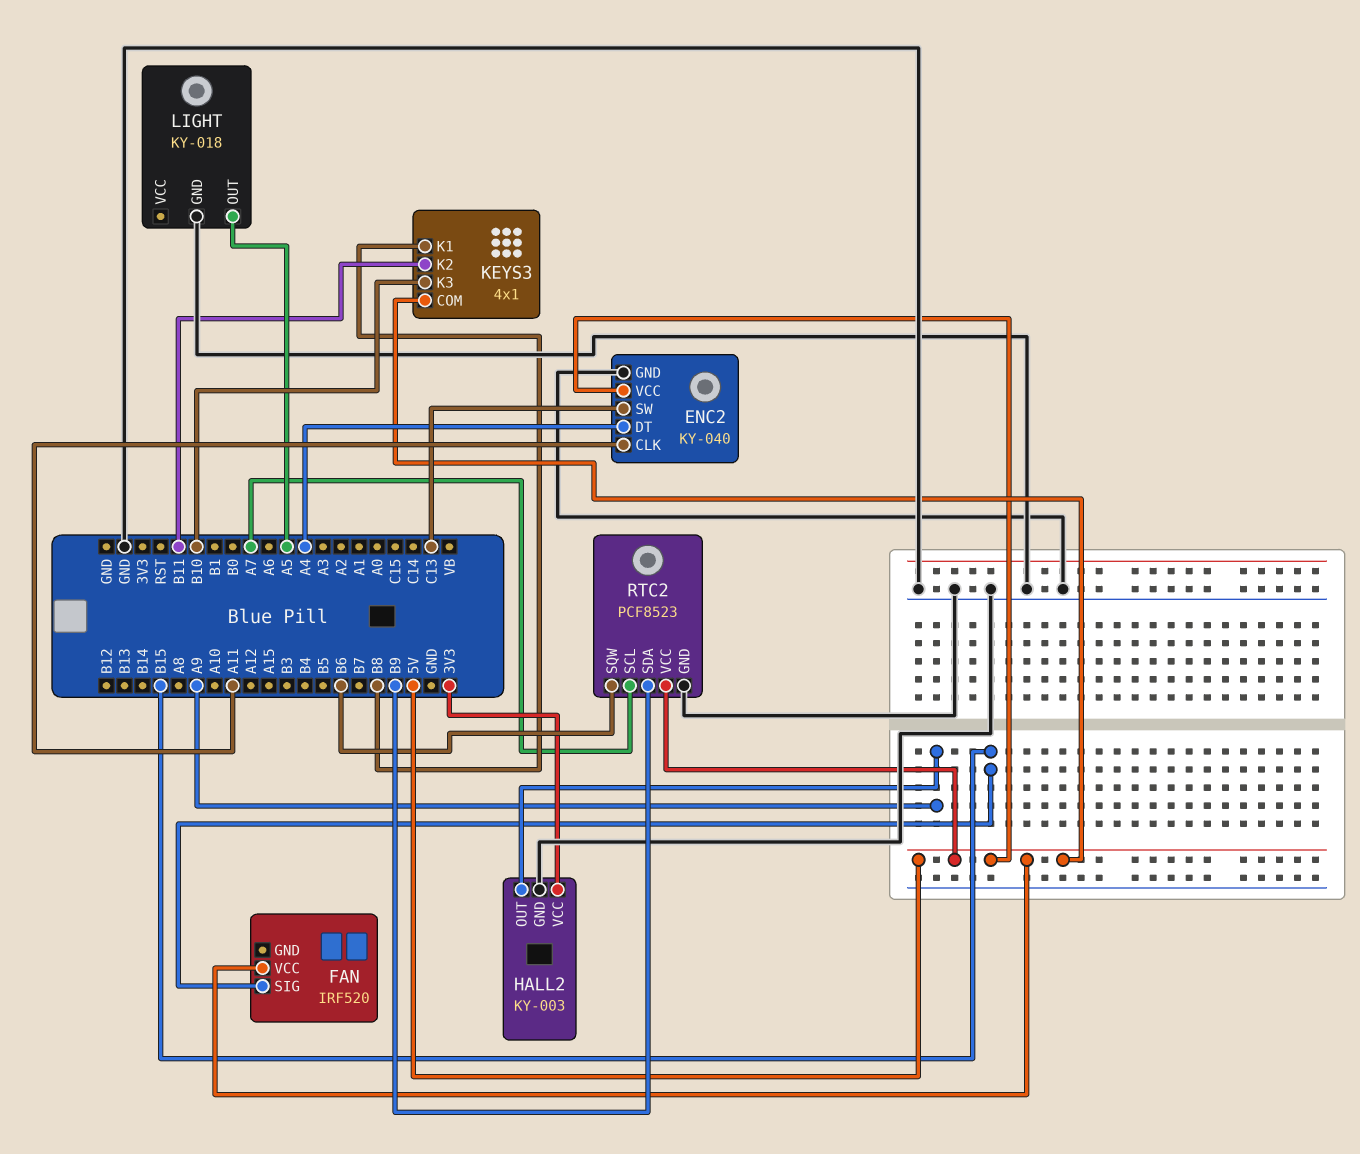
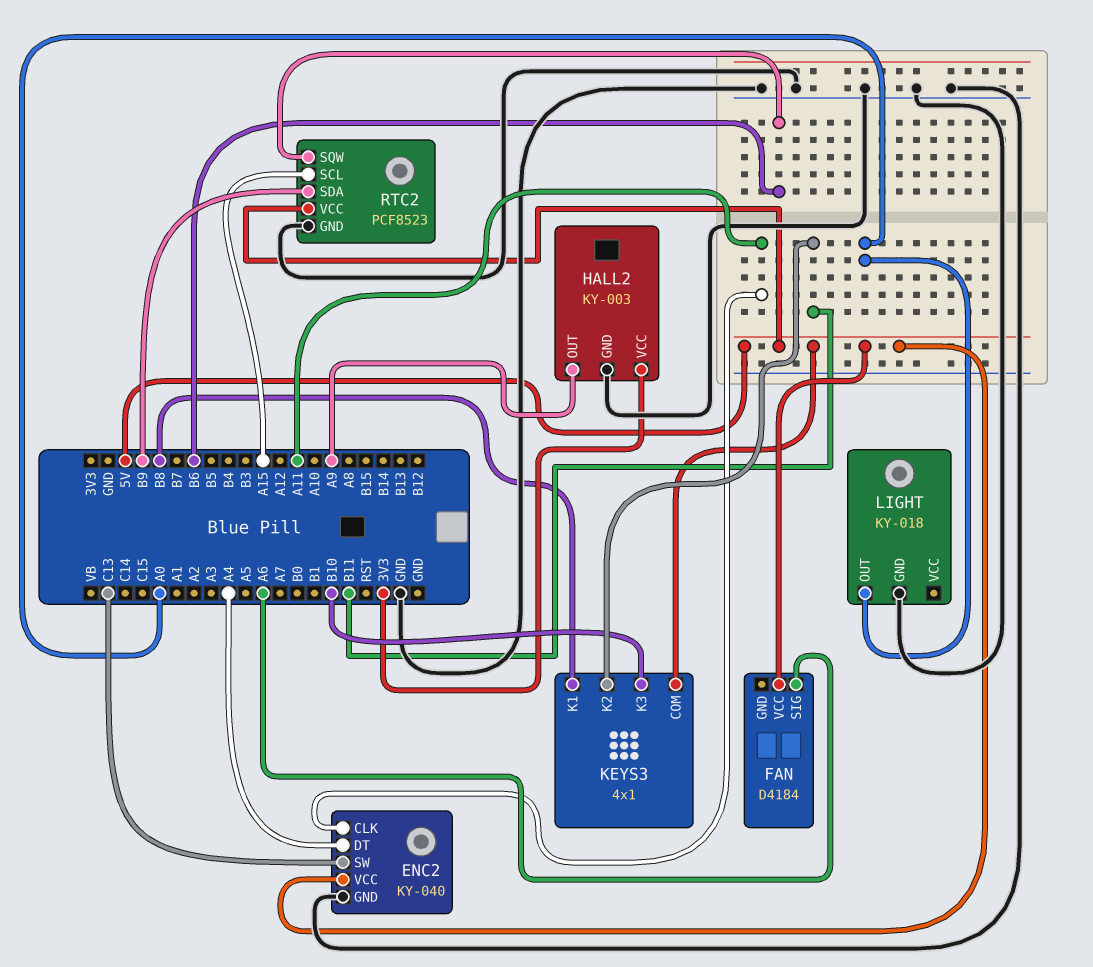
FAN: IRF520 -> D4184
FAN pin SIG: B15 -> A6
LIGHT pin OUT: A5 -> A0
RTC2 pin SCL: A7 -> A15

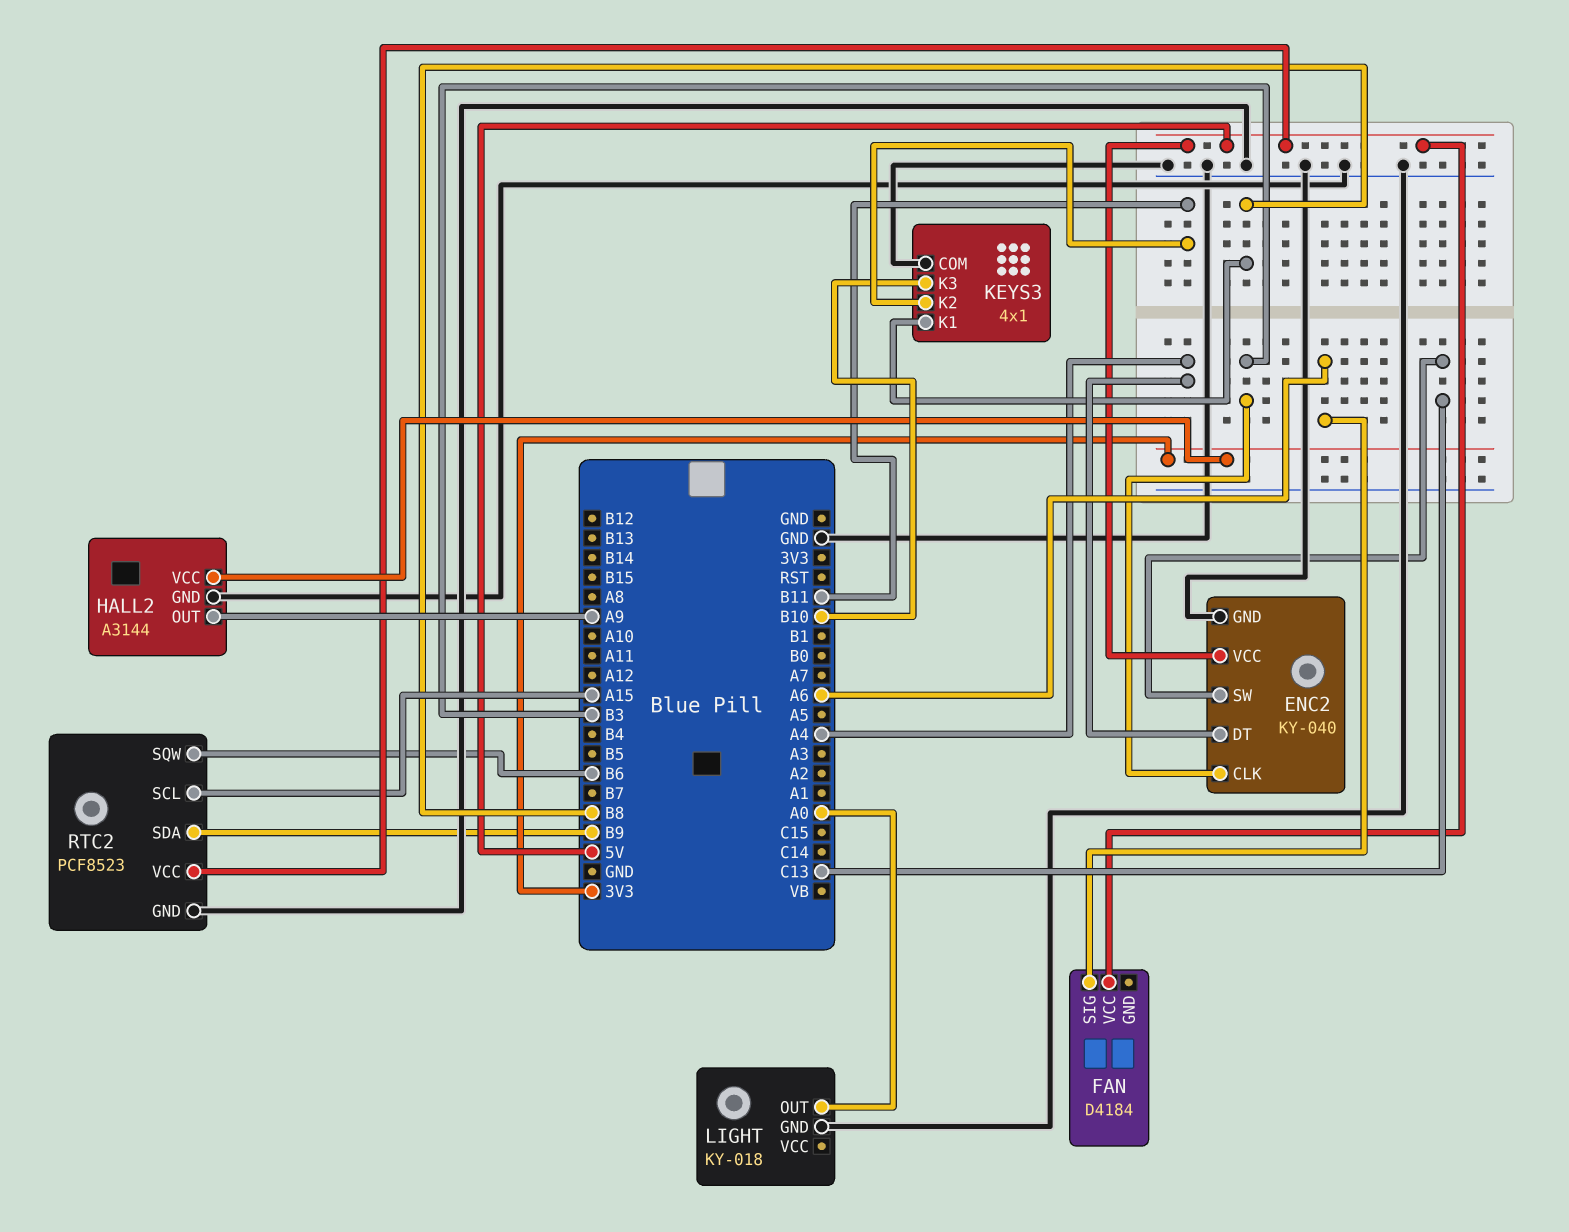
ENC2 pin CLK: A11 -> B3
HALL2: KY-003 -> A3144
KEYS3 pin COM: 5V -> GND

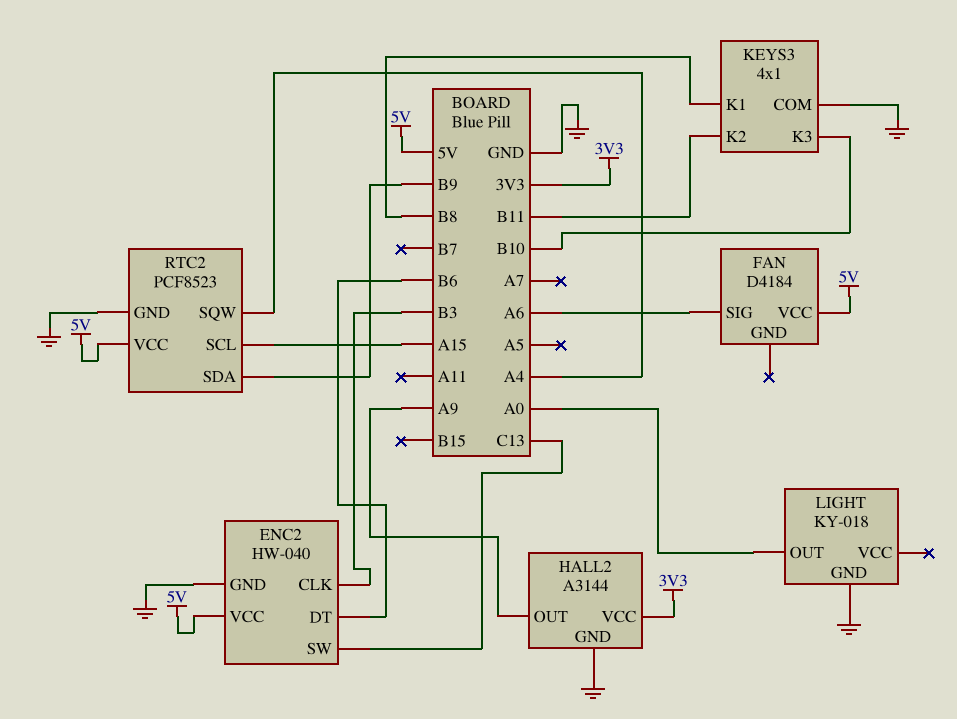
ENC2: KY-040 -> HW-040
ENC2 pin DT: A4 -> B6
RTC2 pin SQW: B6 -> A4

